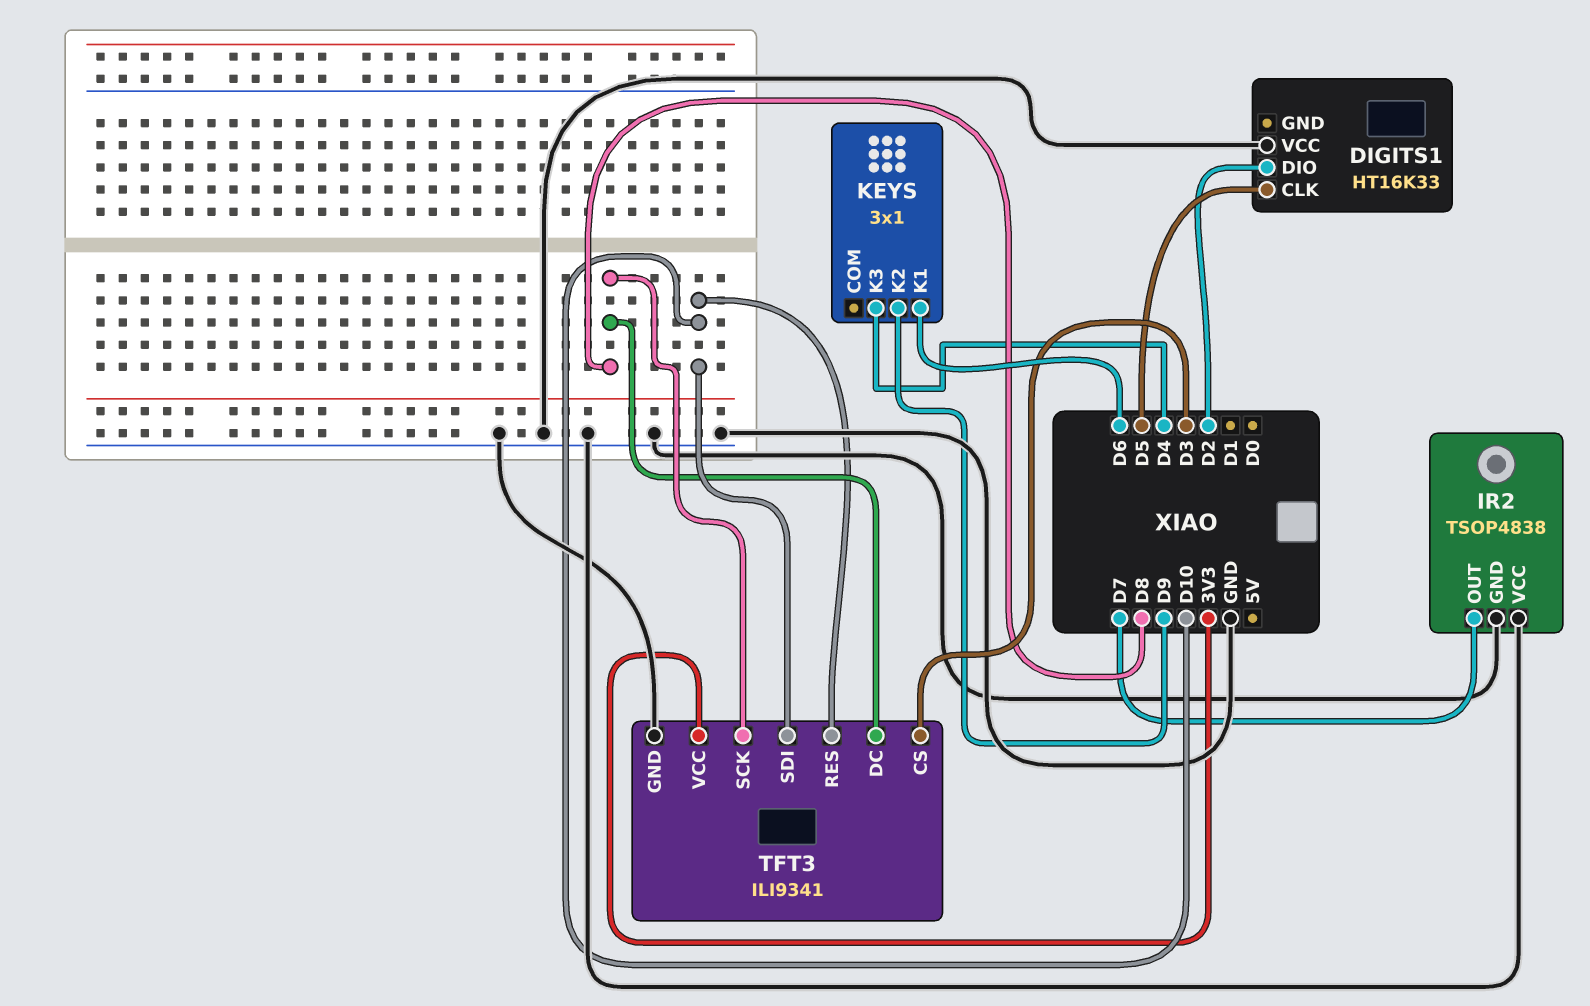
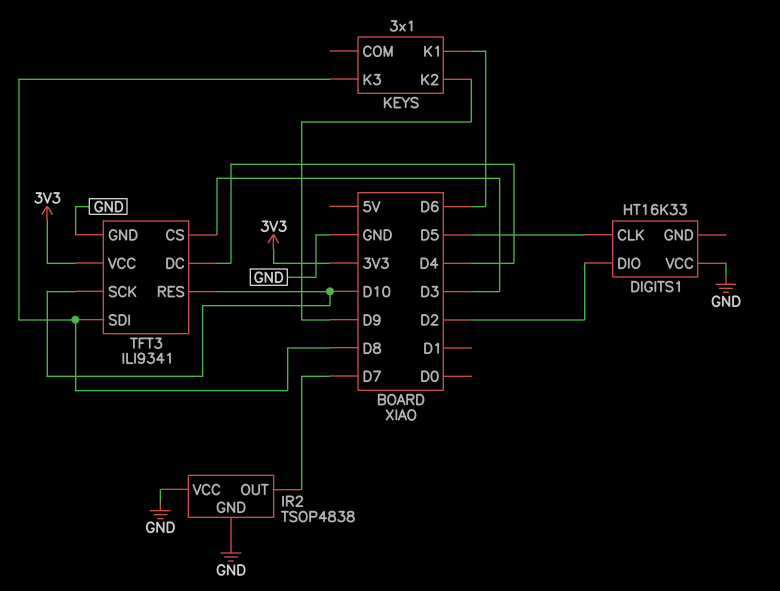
KEYS pin K3: D4 -> D8
TFT3 pin DC: D8 -> D4
TFT3 pin SCK: D8 -> D10
TFT3 pin SDI: D10 -> D8

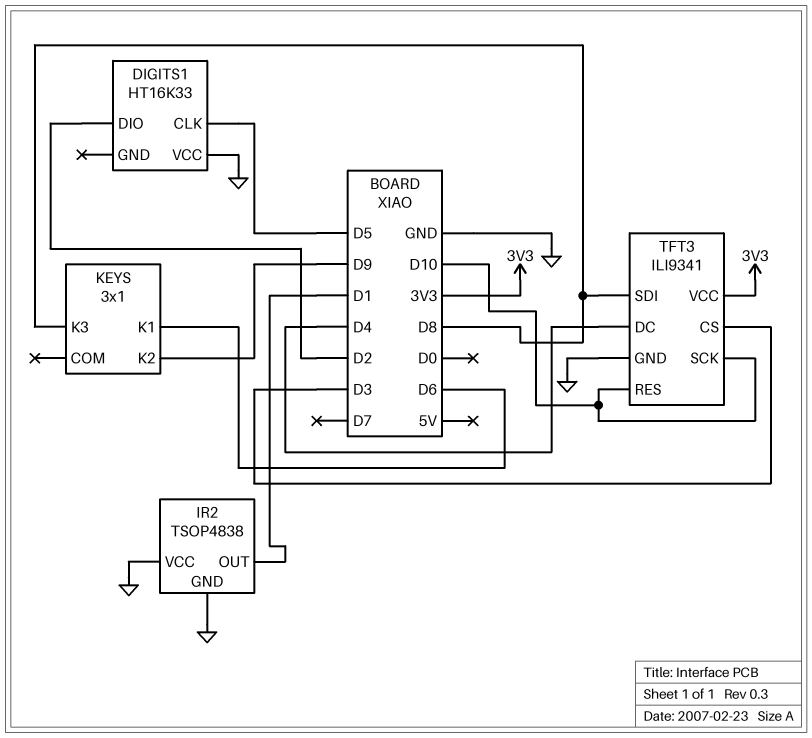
IR2 pin OUT: D7 -> D1

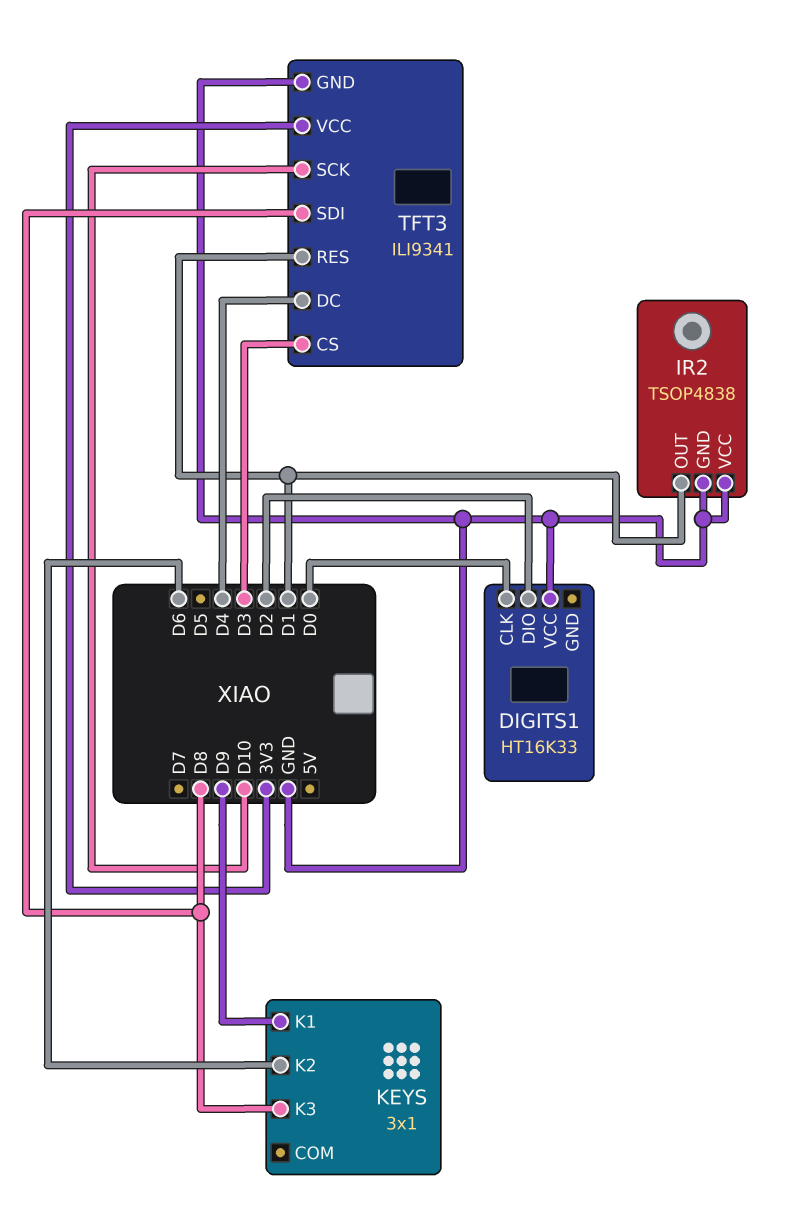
DIGITS1 pin CLK: D5 -> D0
KEYS pin K1: D6 -> D9
KEYS pin K2: D9 -> D6
TFT3 pin RES: D10 -> D1

